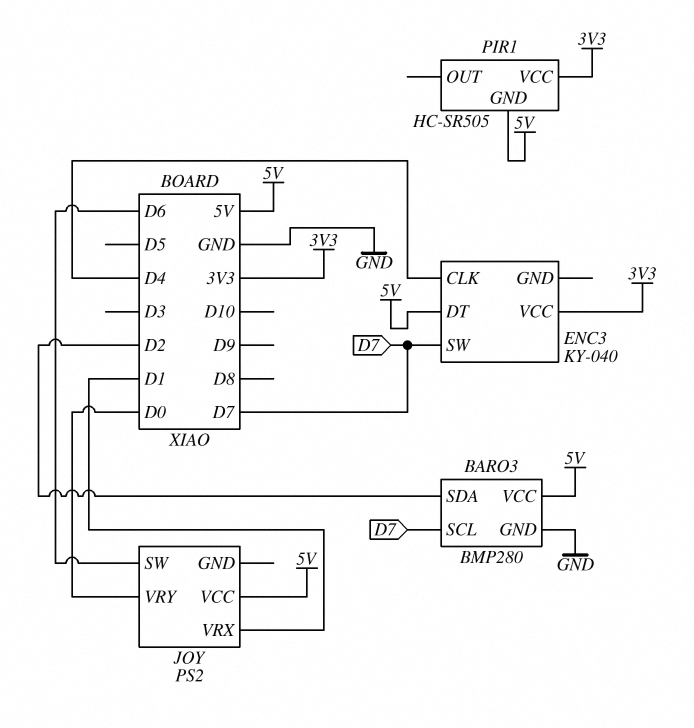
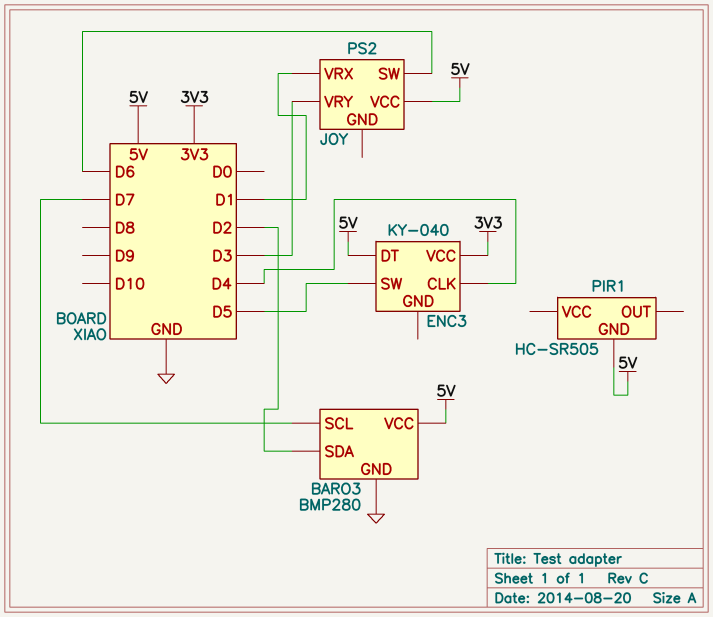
ENC3 pin SW: D7 -> D5
JOY pin VRY: D0 -> D3
PIR1 pin VCC: 3V3 -> none

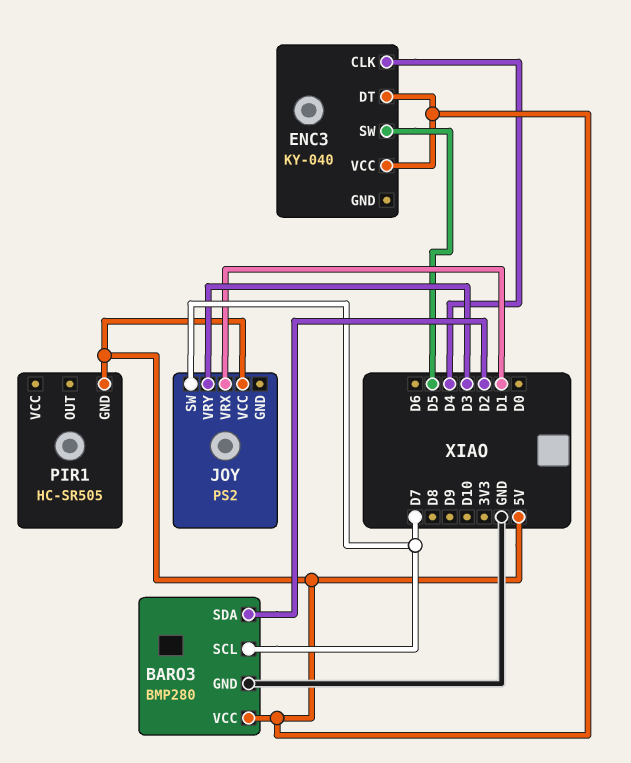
ENC3 pin VCC: 3V3 -> 5V
JOY pin SW: D6 -> D7

